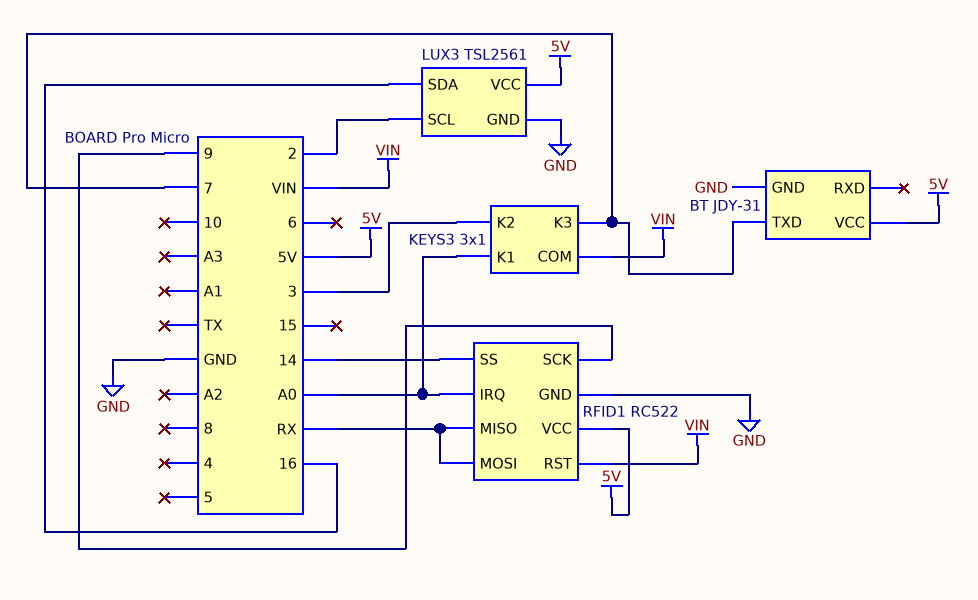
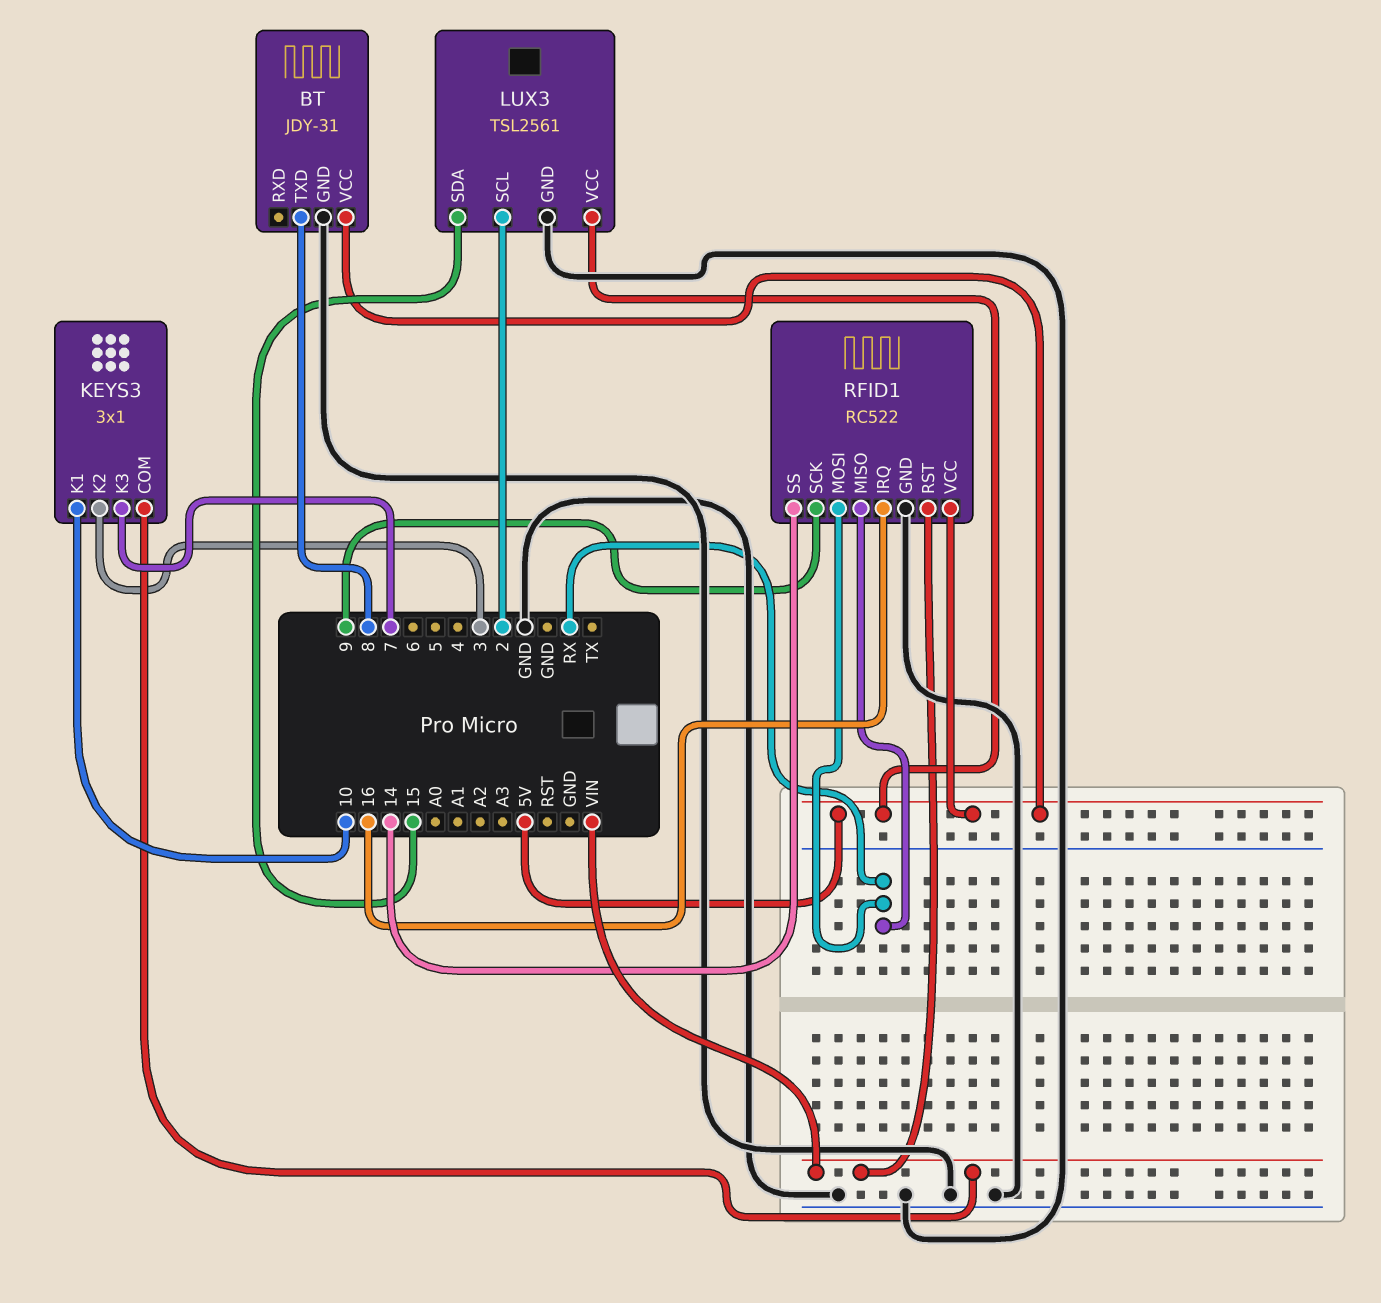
BT pin TXD: 7 -> 8
KEYS3 pin K1: A0 -> 10
LUX3 pin SDA: 16 -> 15
RFID1 pin IRQ: A0 -> 16

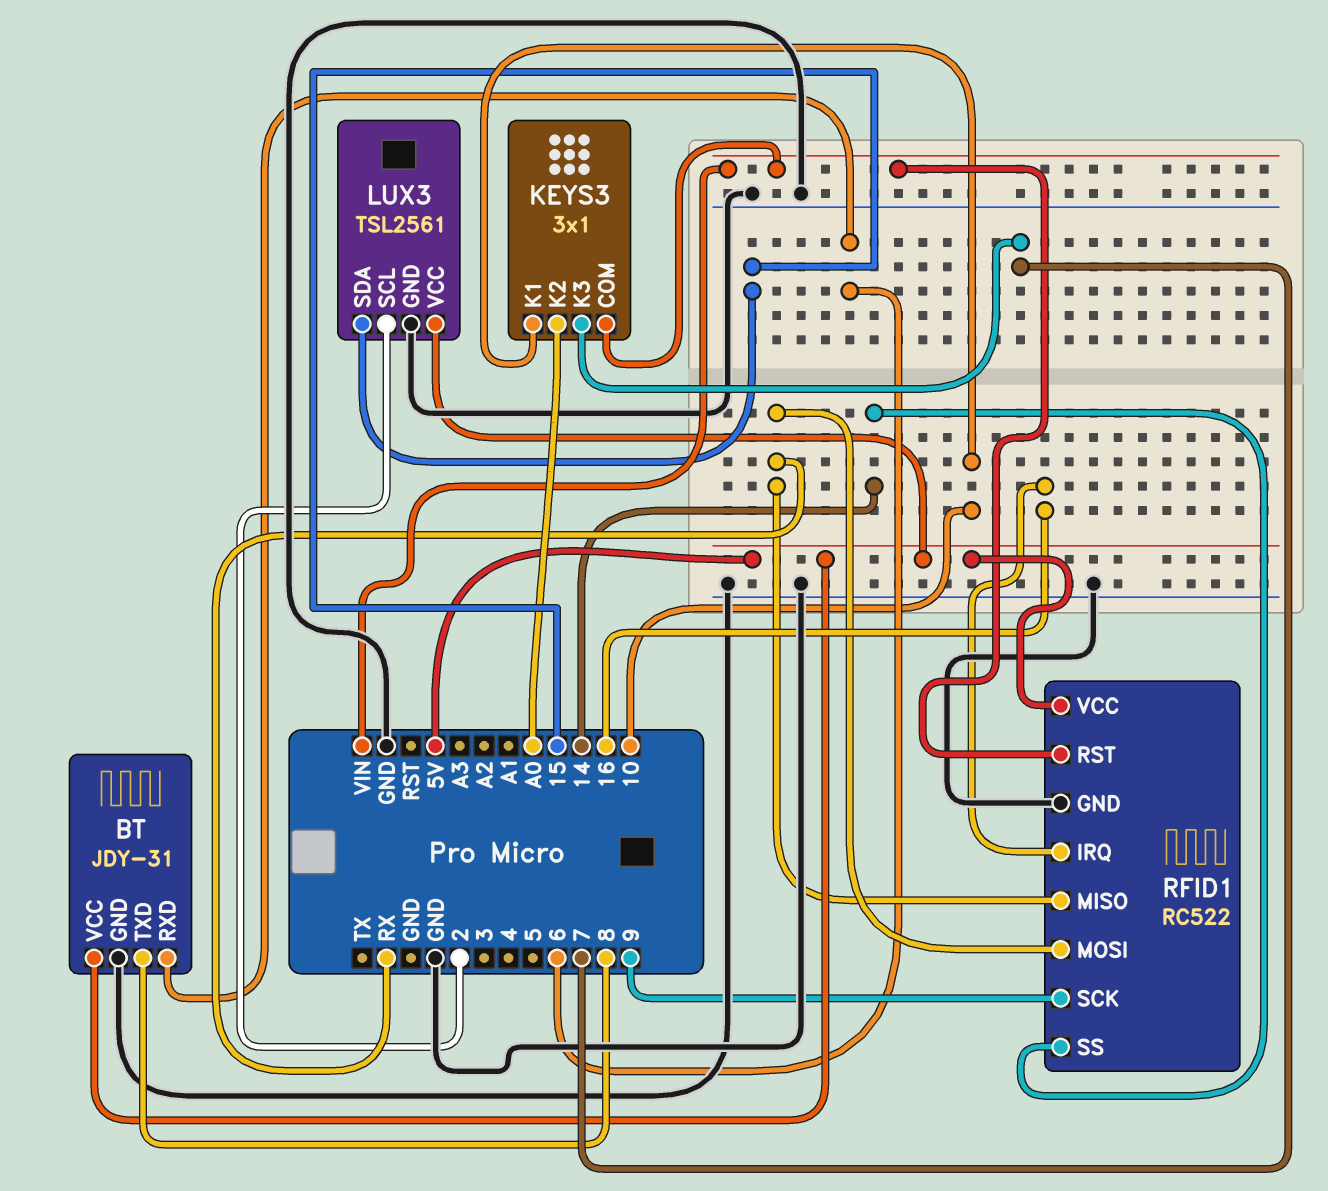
BT pin RXD: none -> 6
KEYS3 pin K2: 3 -> A0

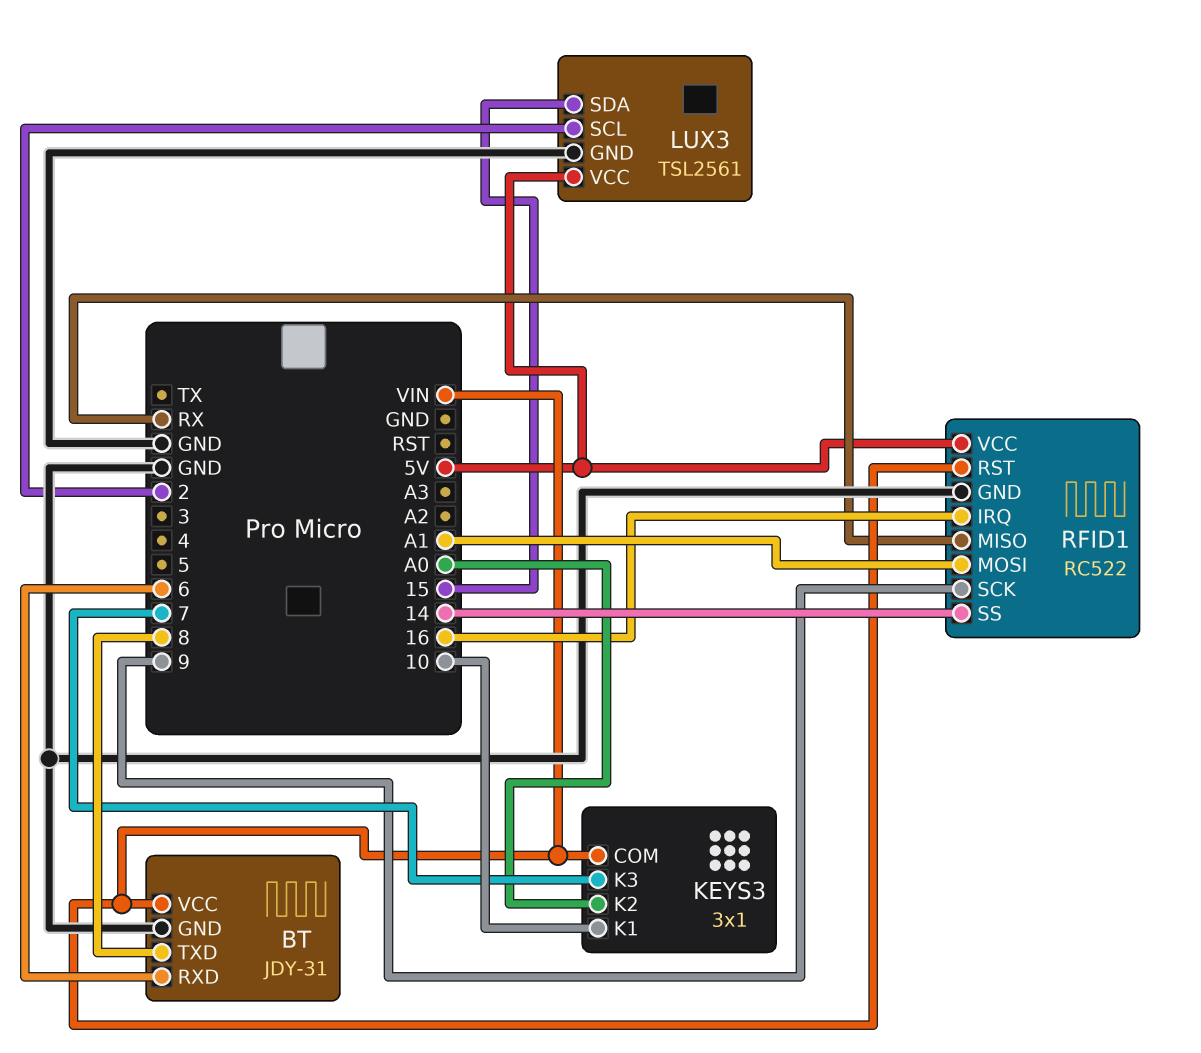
BT pin VCC: 5V -> VIN
RFID1 pin MOSI: RX -> A1

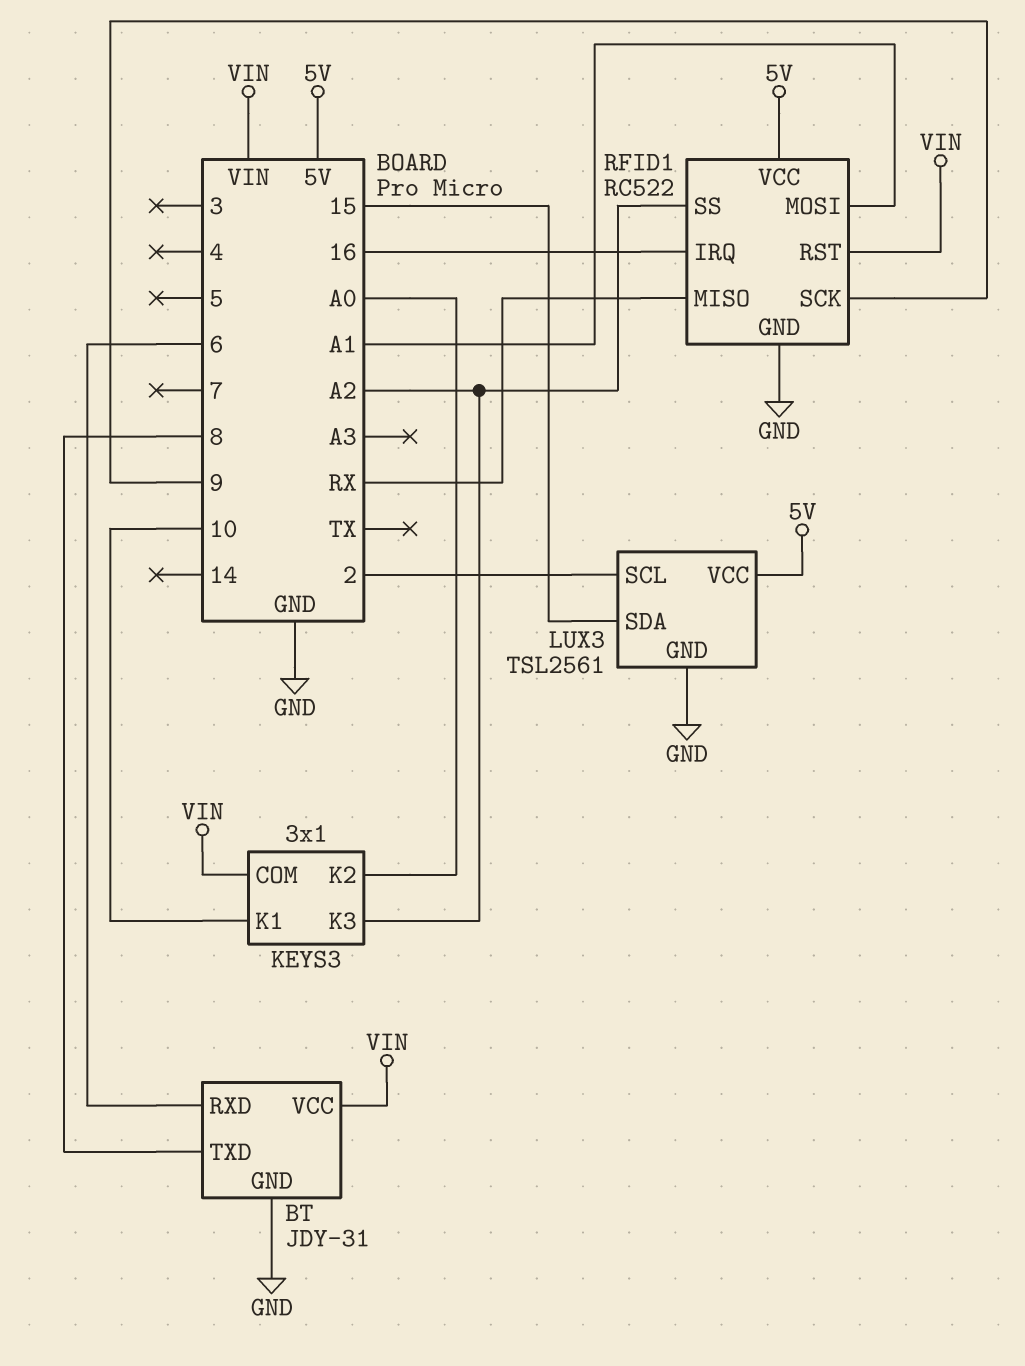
KEYS3 pin K3: 7 -> A2
RFID1 pin SS: 14 -> A2

